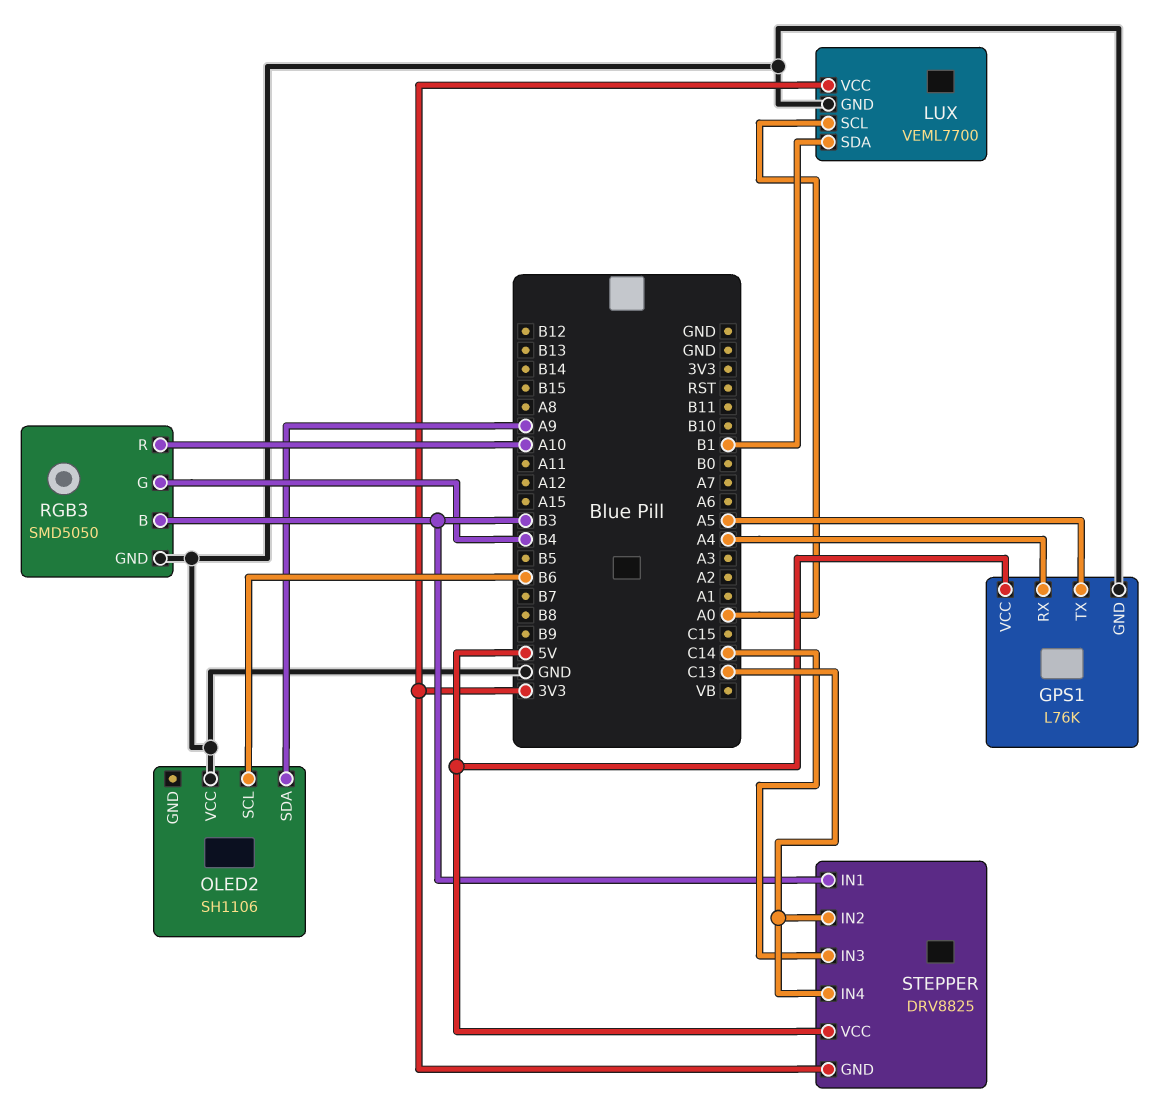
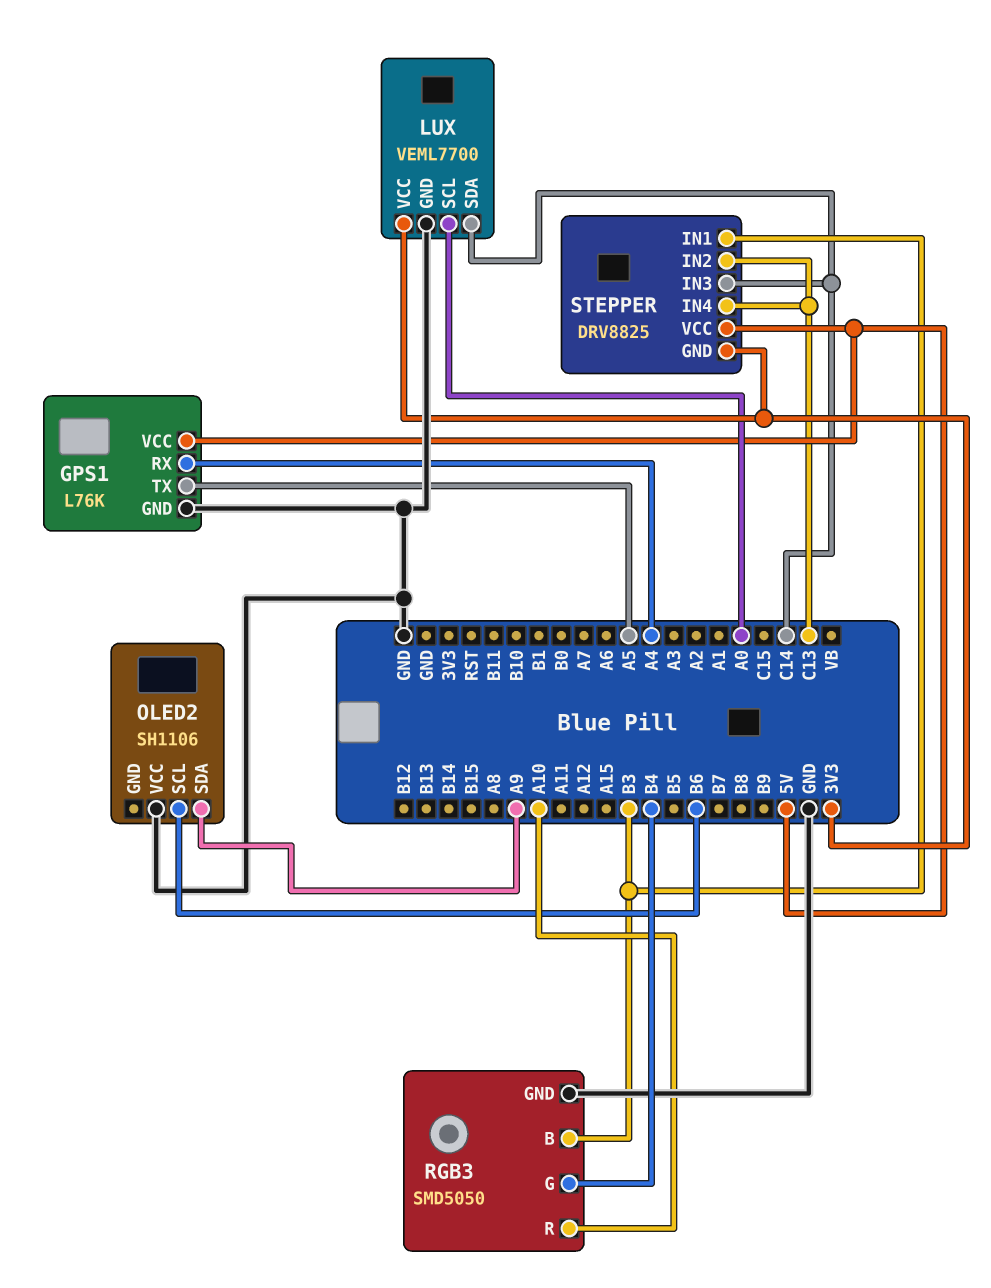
LUX pin SDA: B1 -> C14

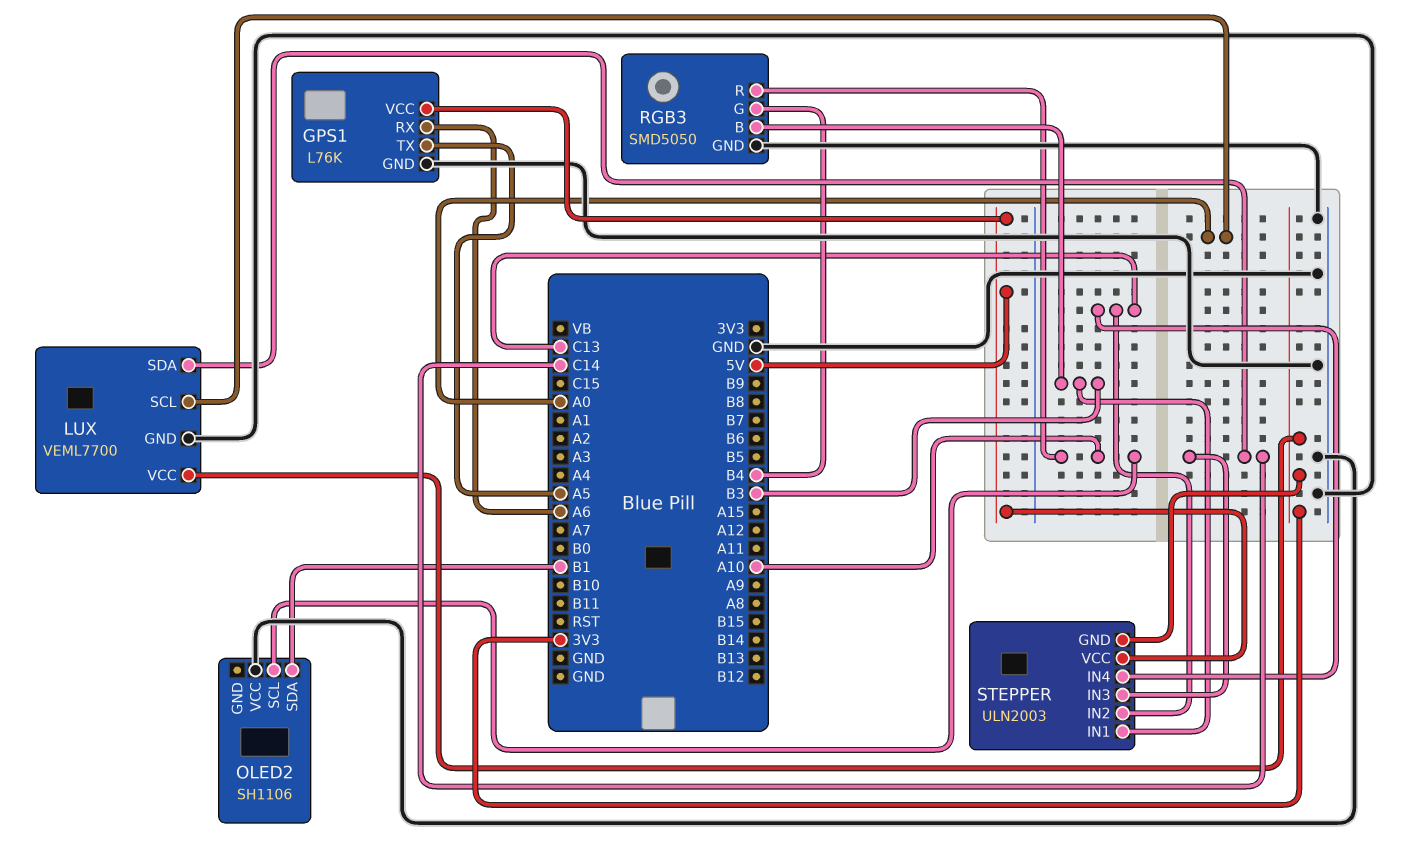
GPS1 pin RX: A4 -> A6
OLED2 pin SCL: B6 -> A10
OLED2 pin SDA: A9 -> B1
STEPPER: DRV8825 -> ULN2003

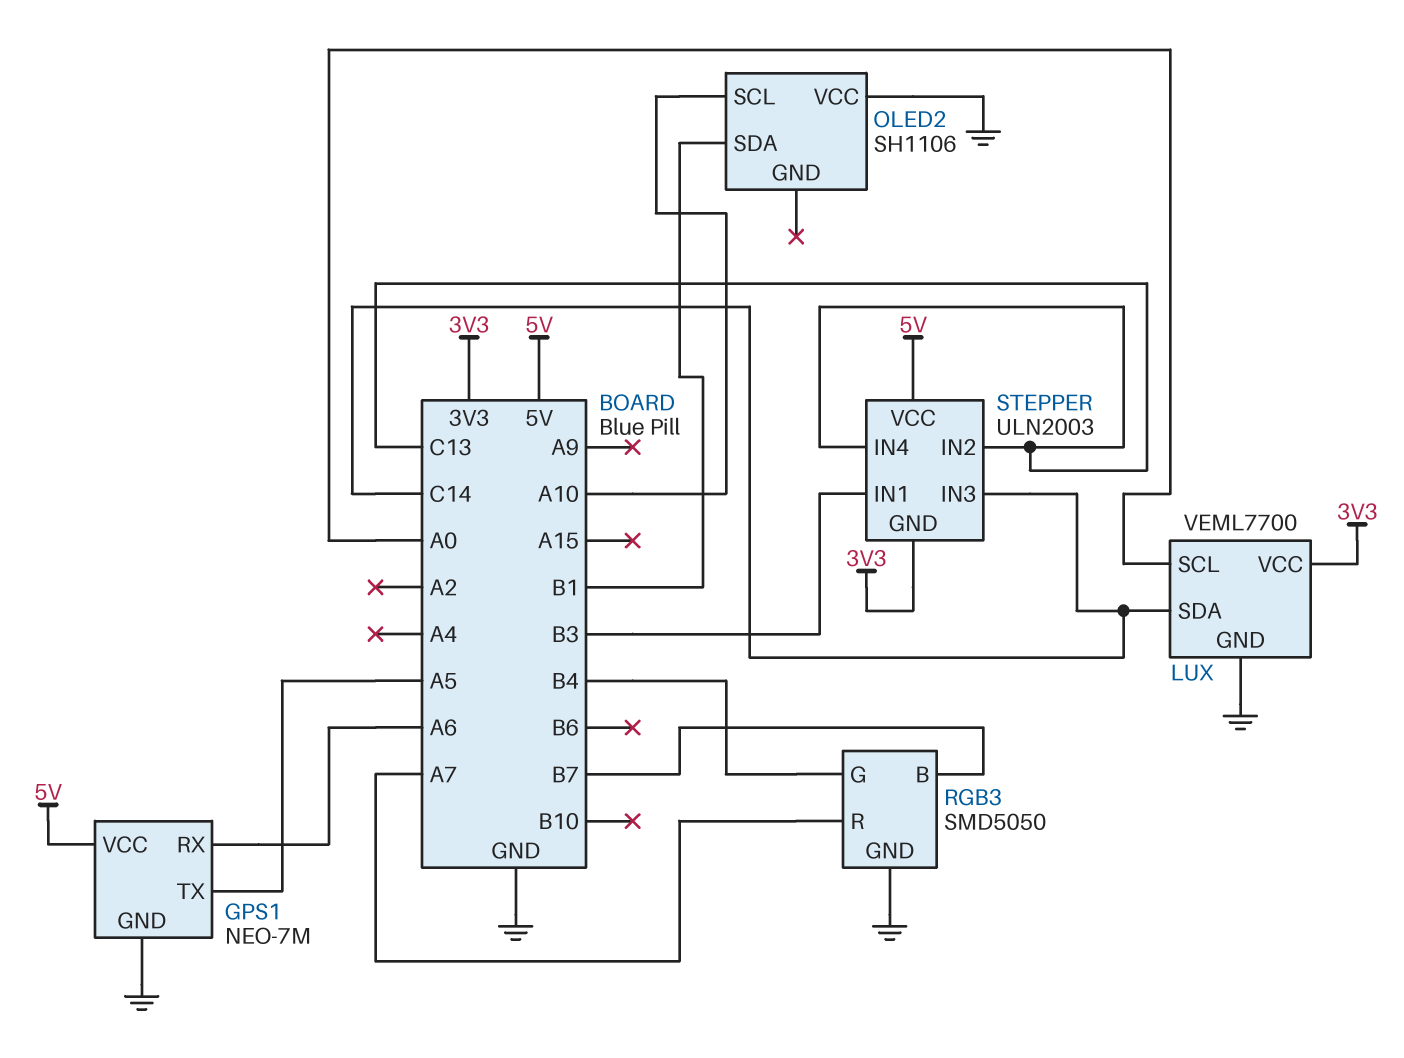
GPS1: L76K -> NEO-7M
RGB3 pin B: B3 -> B7
RGB3 pin R: A10 -> A7

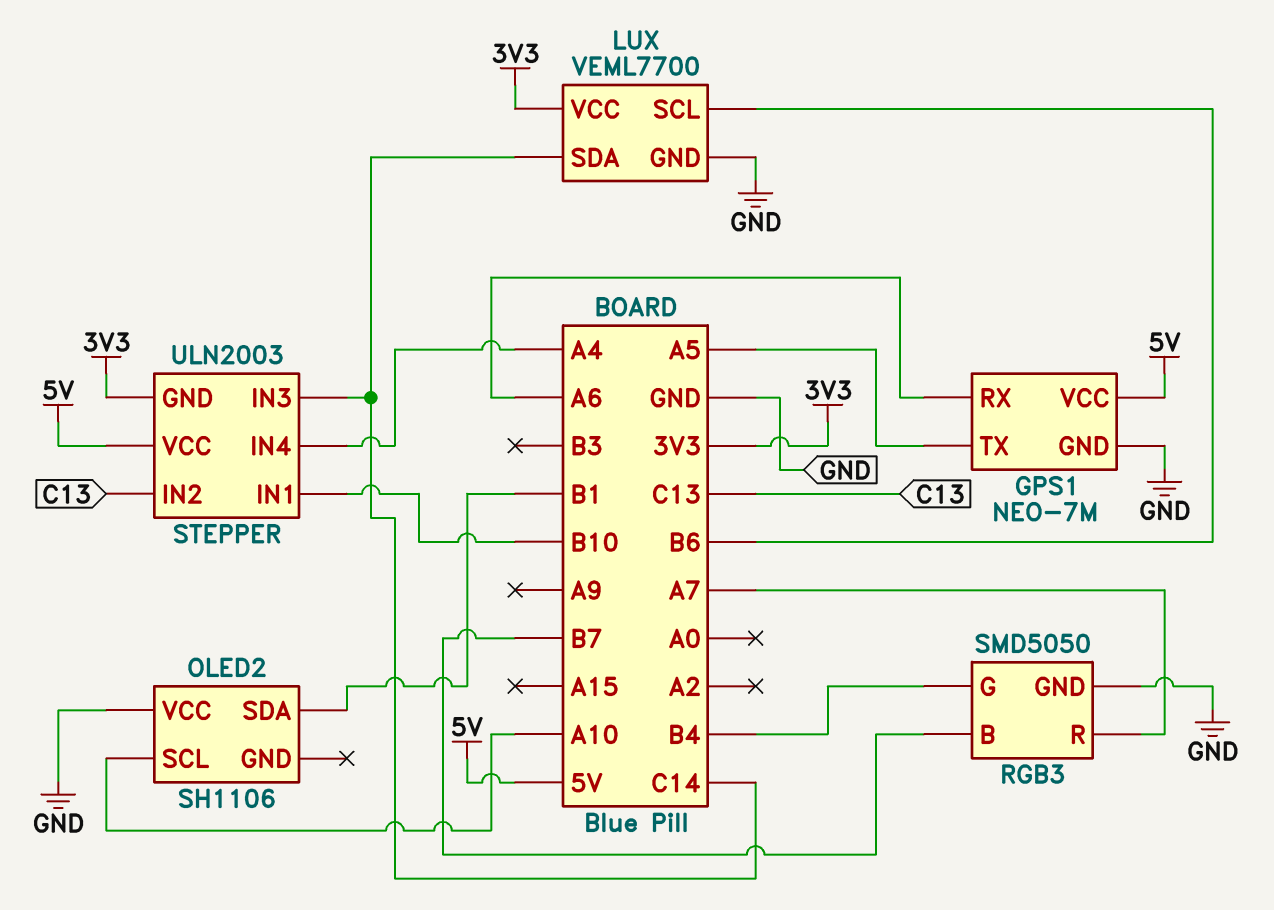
LUX pin SCL: A0 -> B6
STEPPER pin IN1: B3 -> B10
STEPPER pin IN4: C13 -> A4

